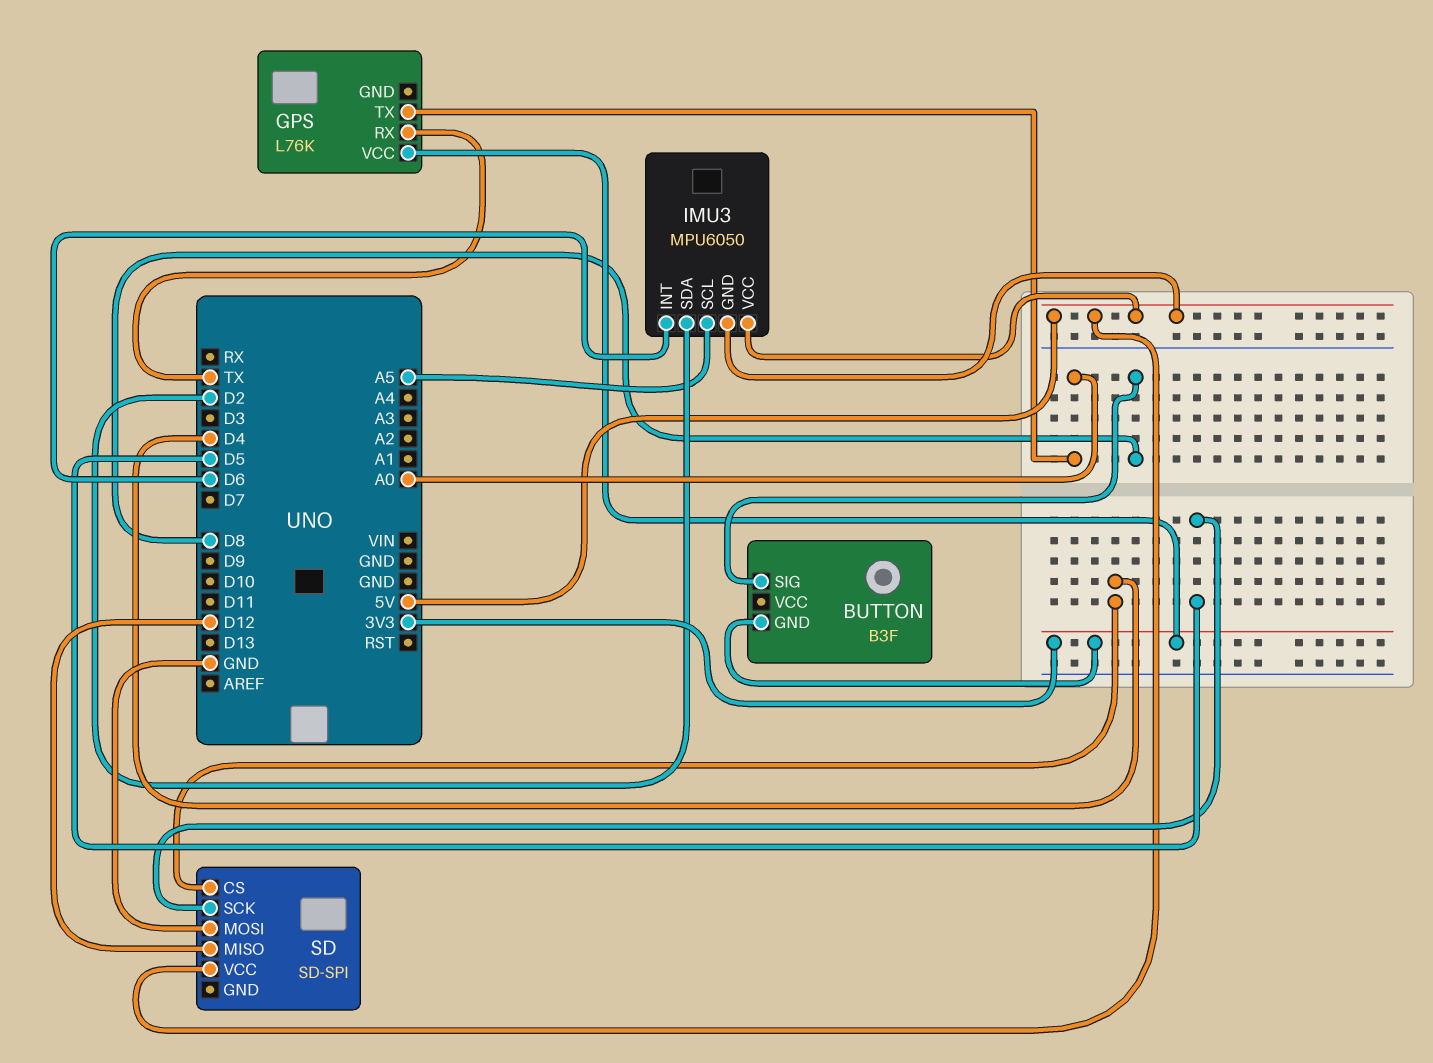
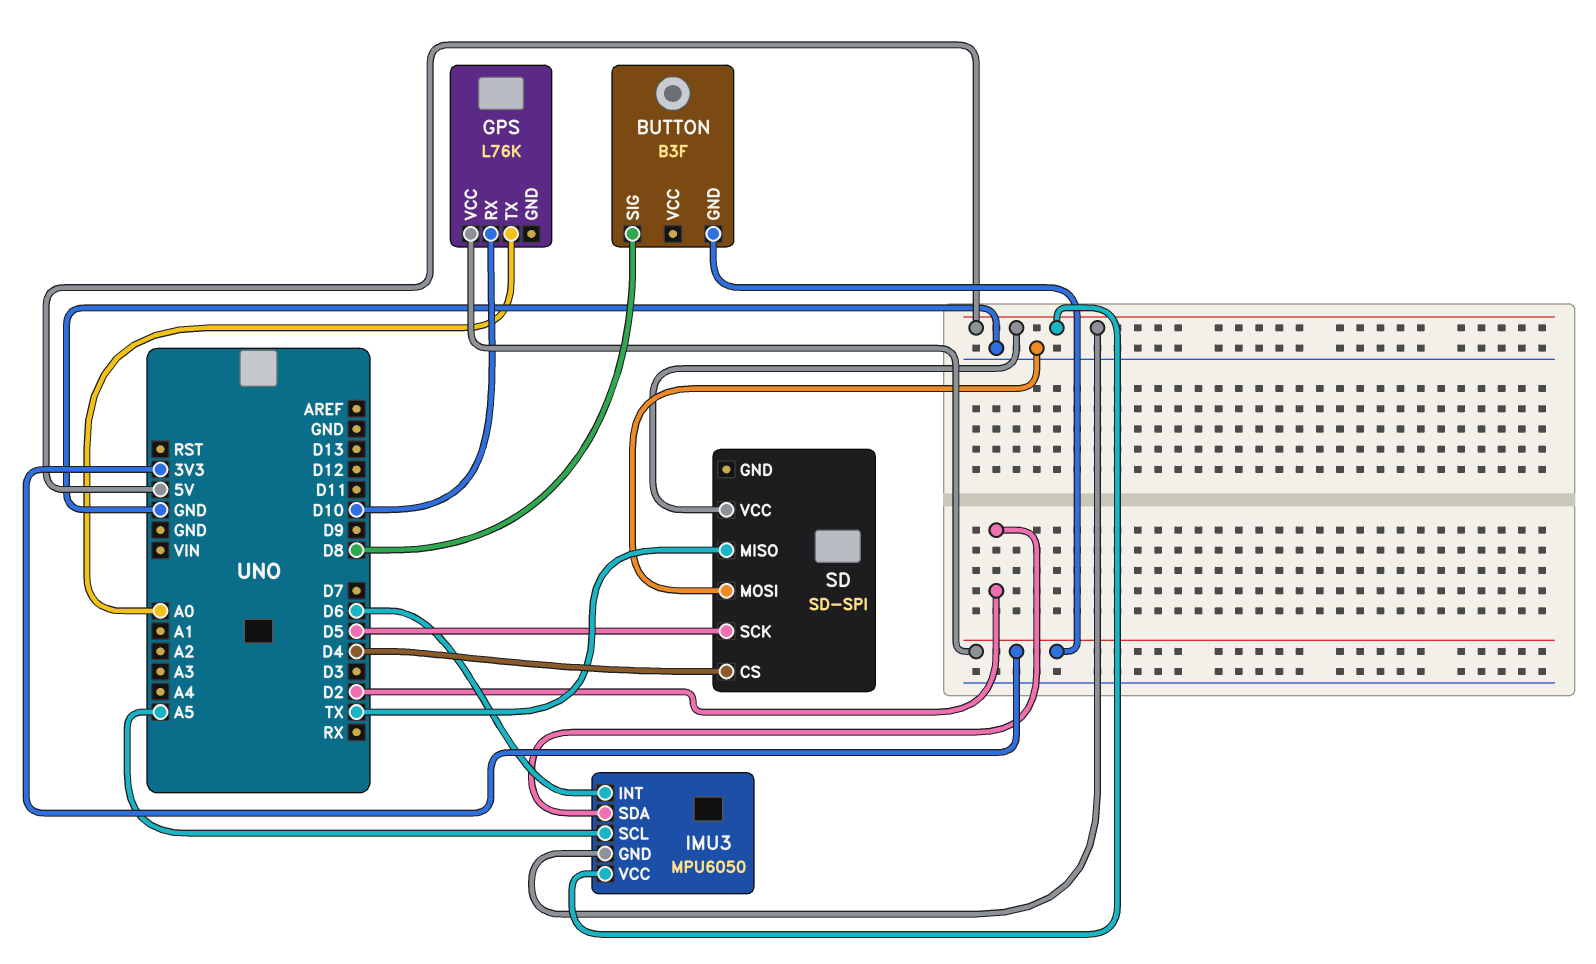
GPS pin RX: TX -> D10
SD pin MISO: D12 -> TX

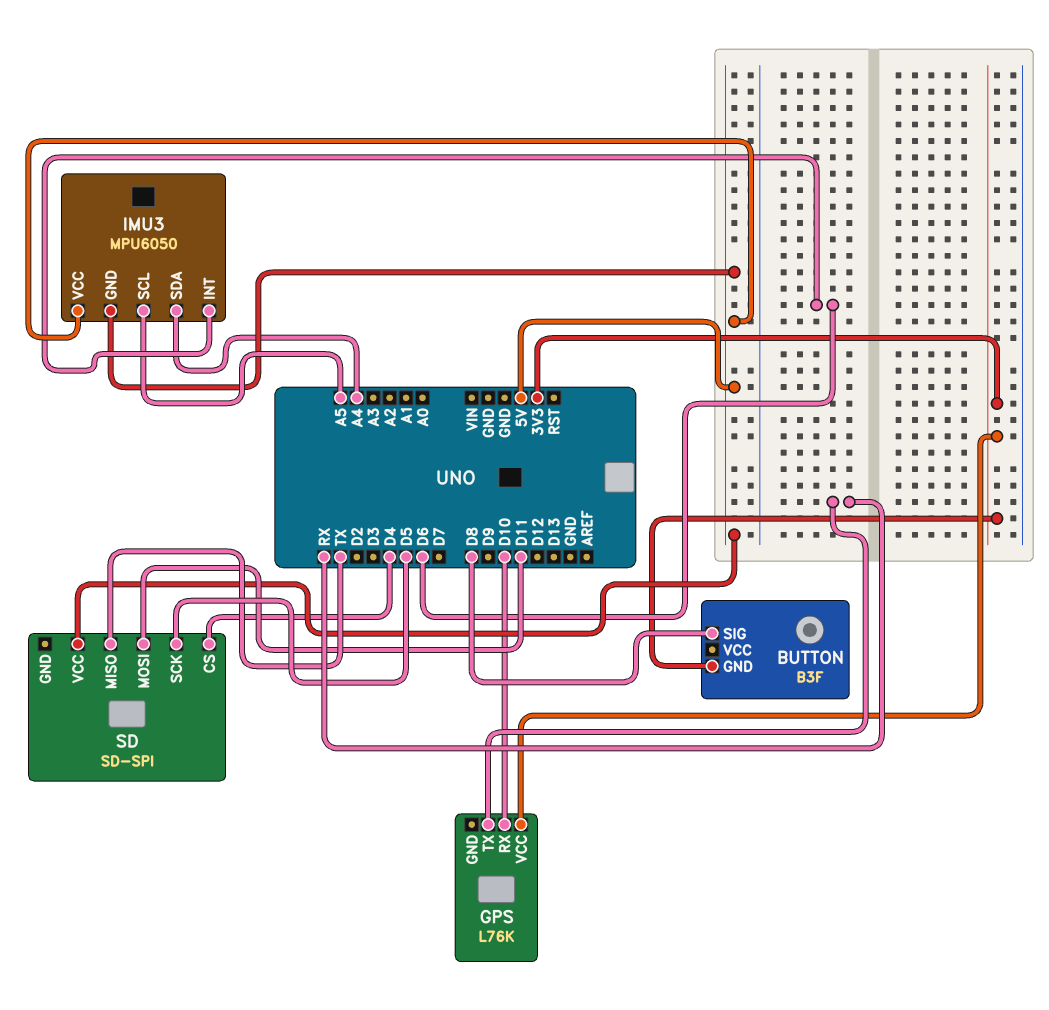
GPS pin TX: A0 -> RX
IMU3 pin SDA: D2 -> A4
SD pin MOSI: GND -> D11

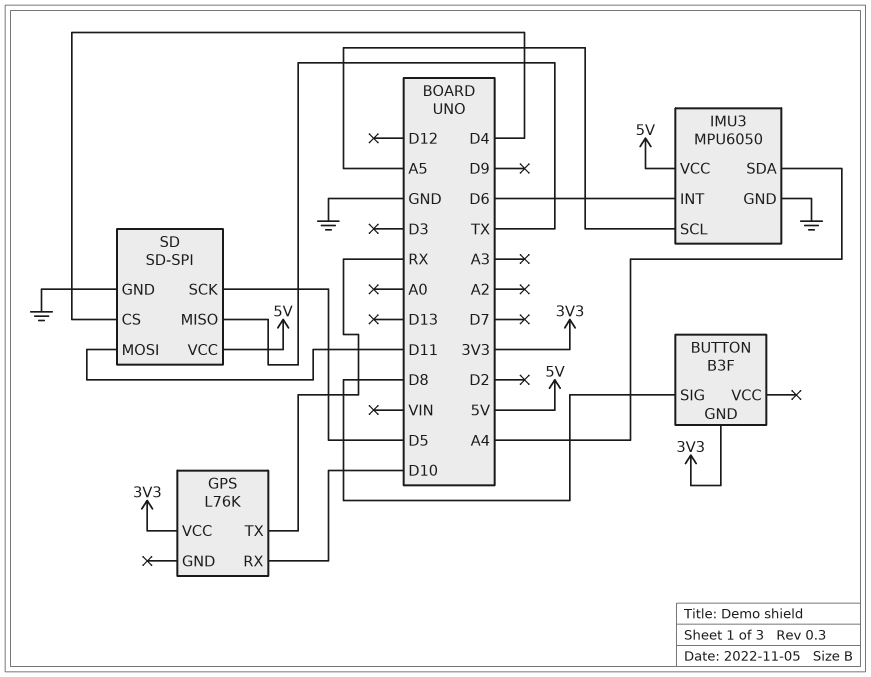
IMU3 pin GND: 5V -> GND
SD pin GND: none -> GND

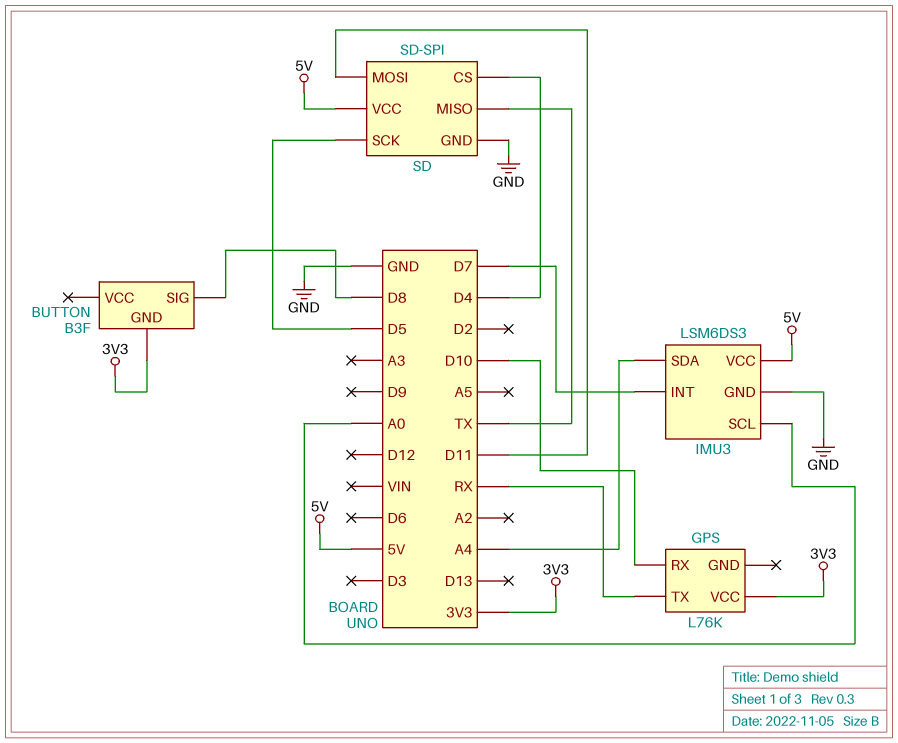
IMU3: MPU6050 -> LSM6DS3
IMU3 pin INT: D6 -> D7
IMU3 pin SCL: A5 -> A0

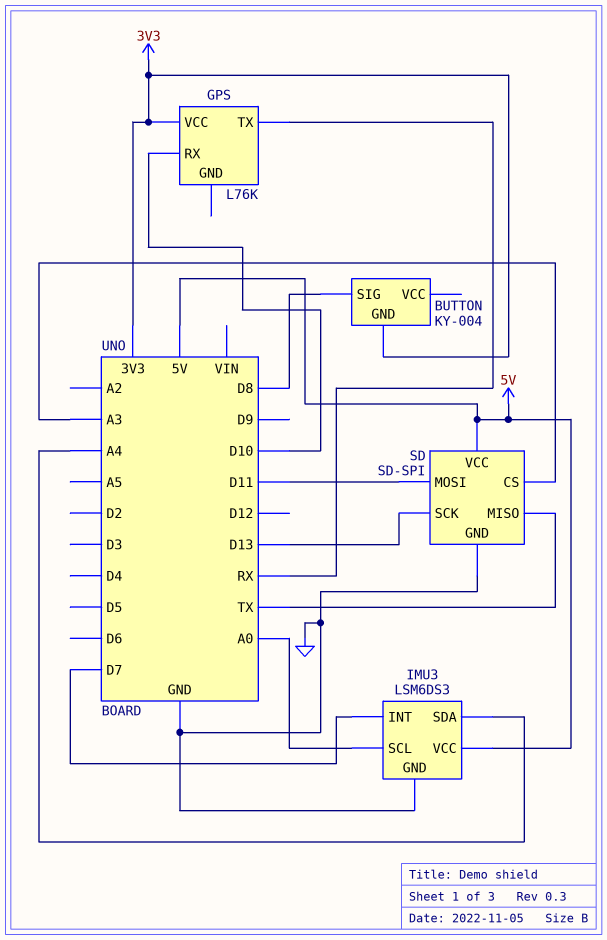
BUTTON: B3F -> KY-004
SD pin CS: D4 -> A3
SD pin SCK: D5 -> D13

